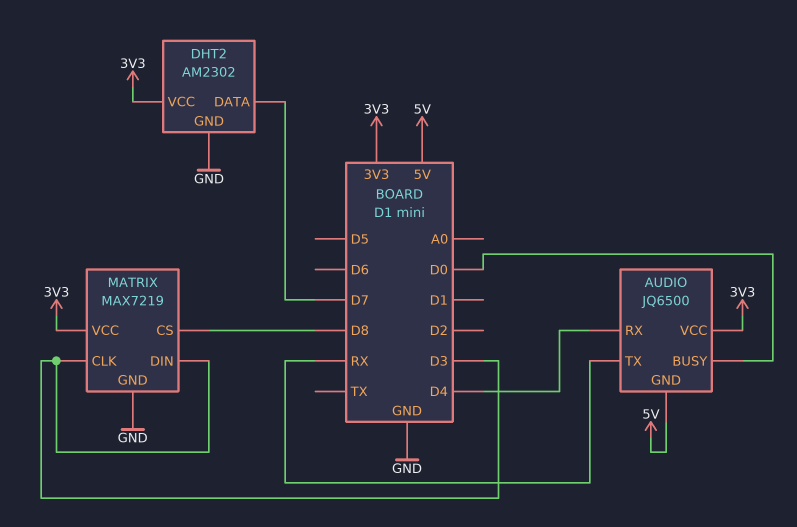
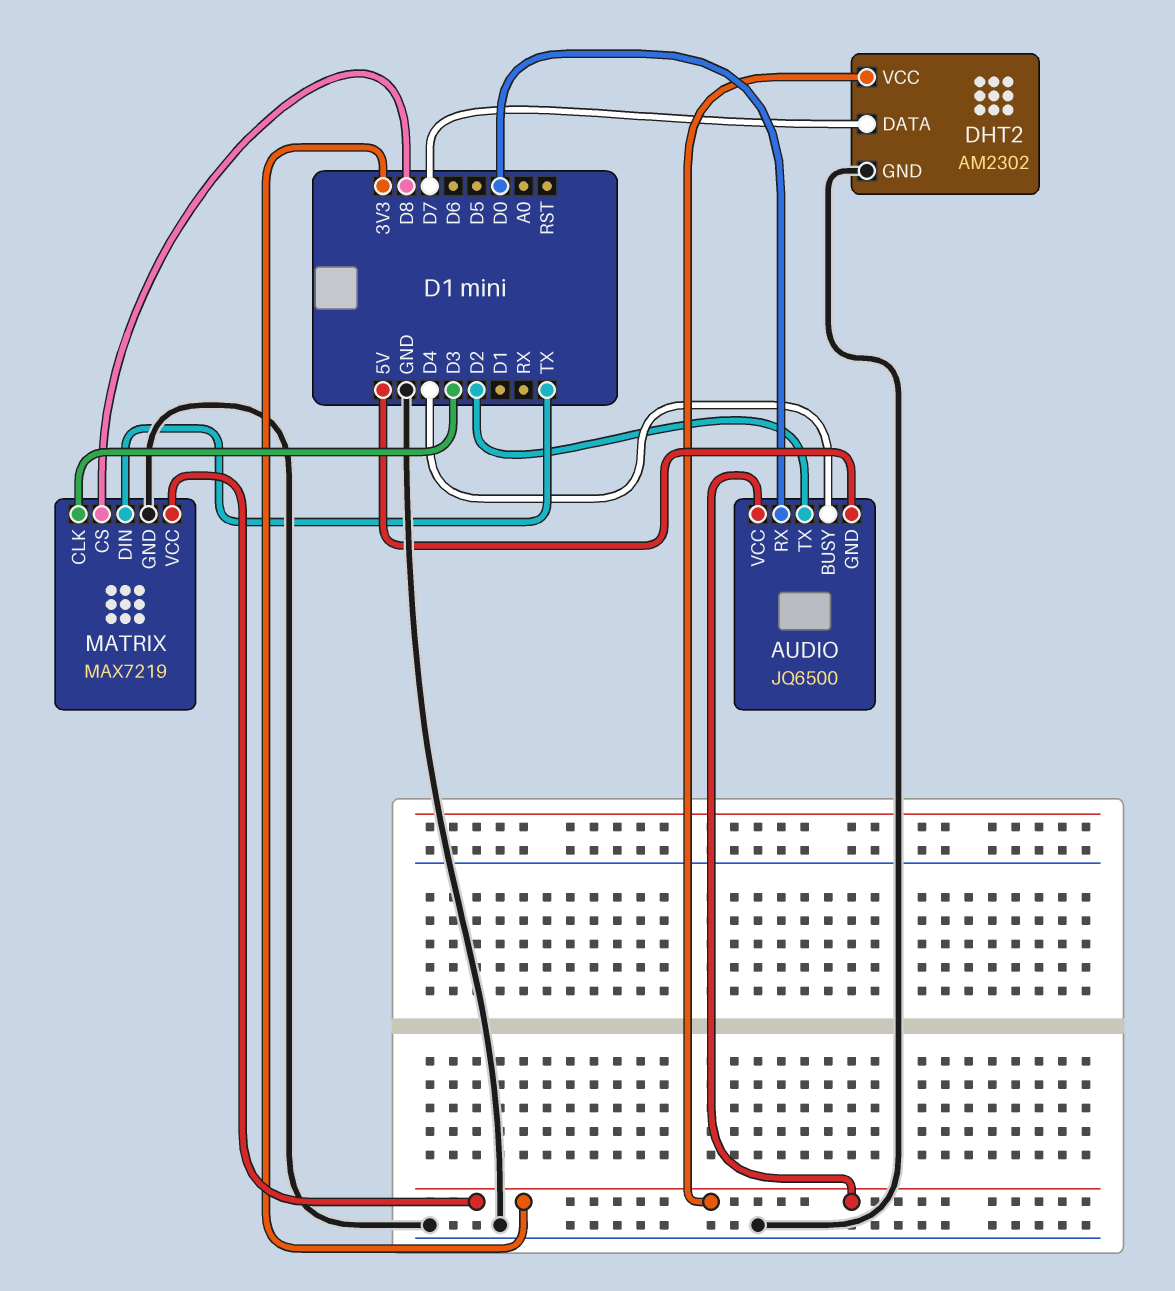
AUDIO pin BUSY: D0 -> D4
AUDIO pin RX: D4 -> D0
AUDIO pin TX: RX -> D2
MATRIX pin DIN: D3 -> TX

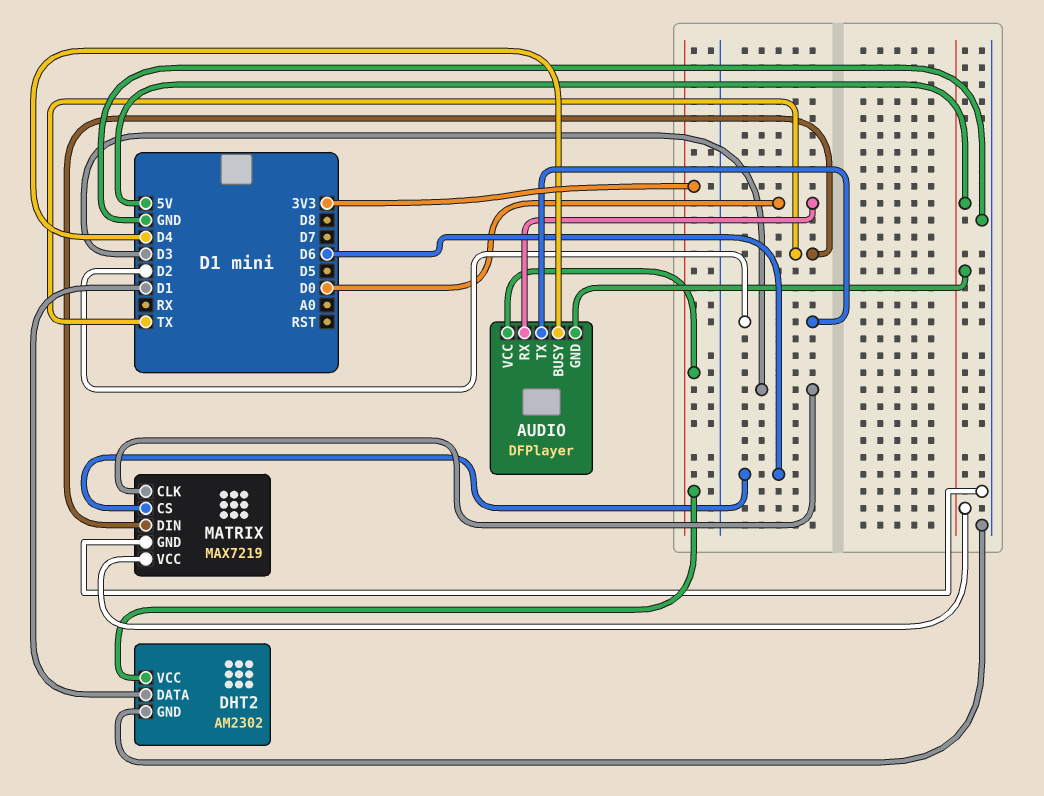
AUDIO: JQ6500 -> DFPlayer
DHT2 pin DATA: D7 -> D1
MATRIX pin CS: D8 -> D6
MATRIX pin VCC: 3V3 -> 5V

